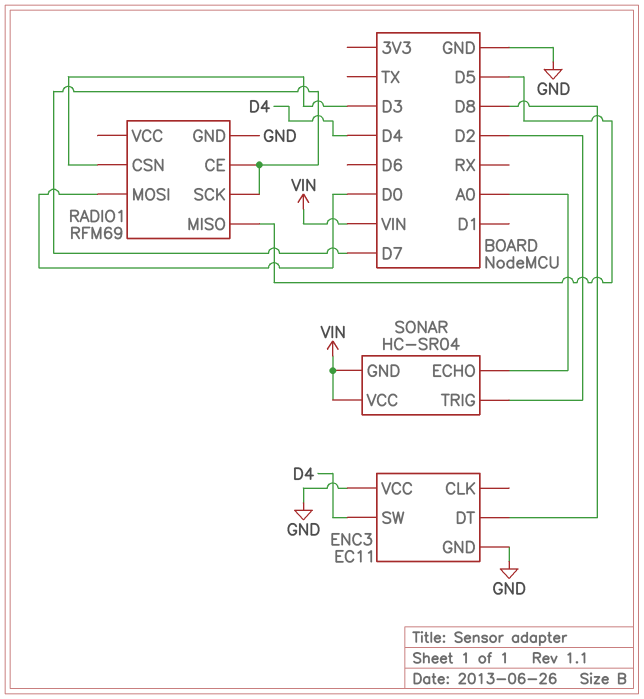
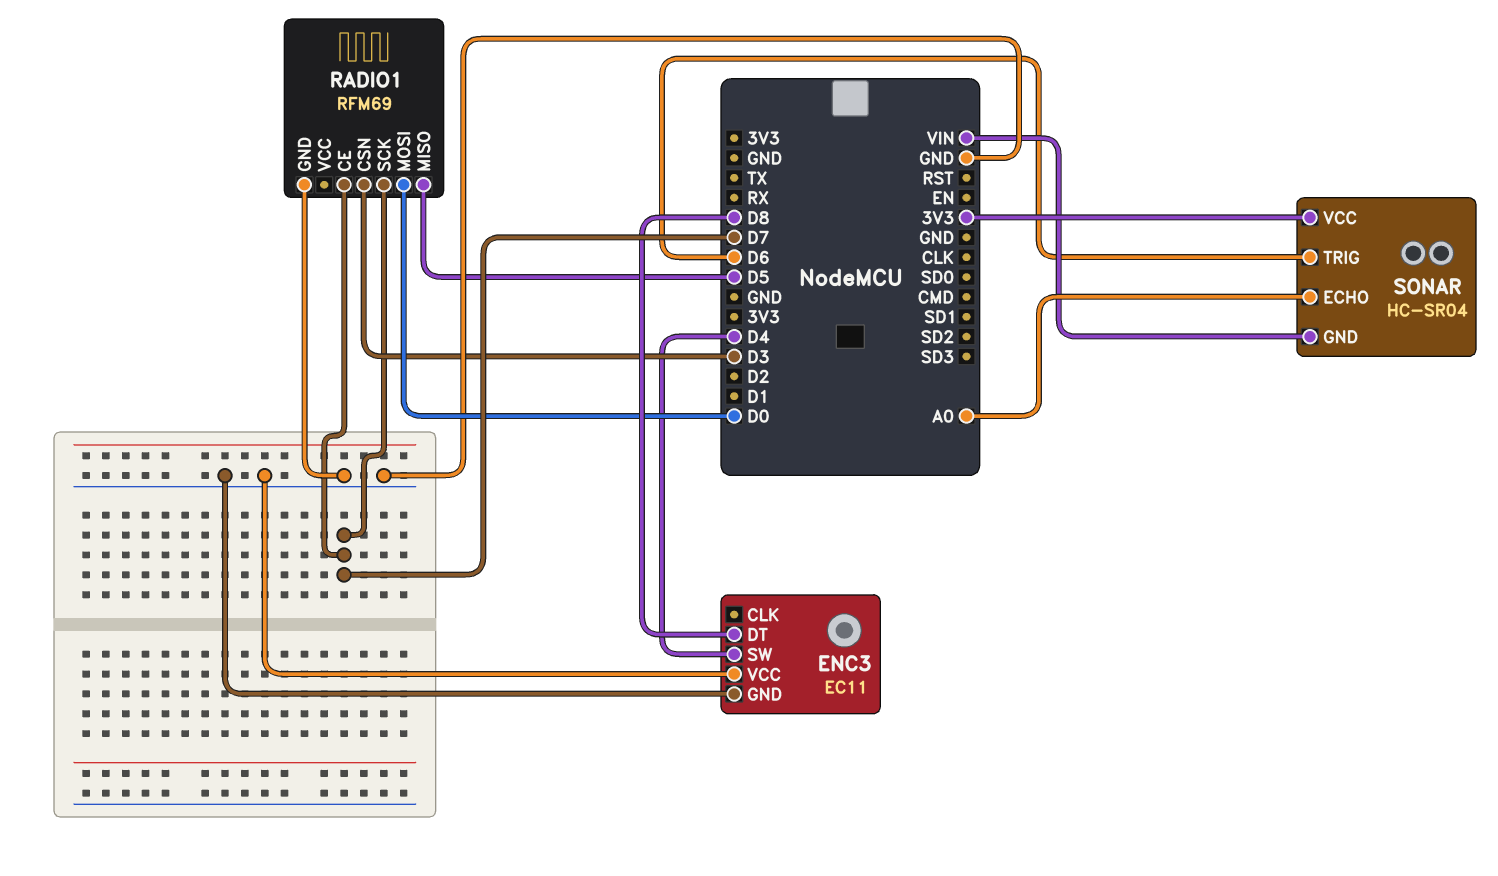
SONAR pin TRIG: D2 -> D6
SONAR pin VCC: VIN -> 3V3

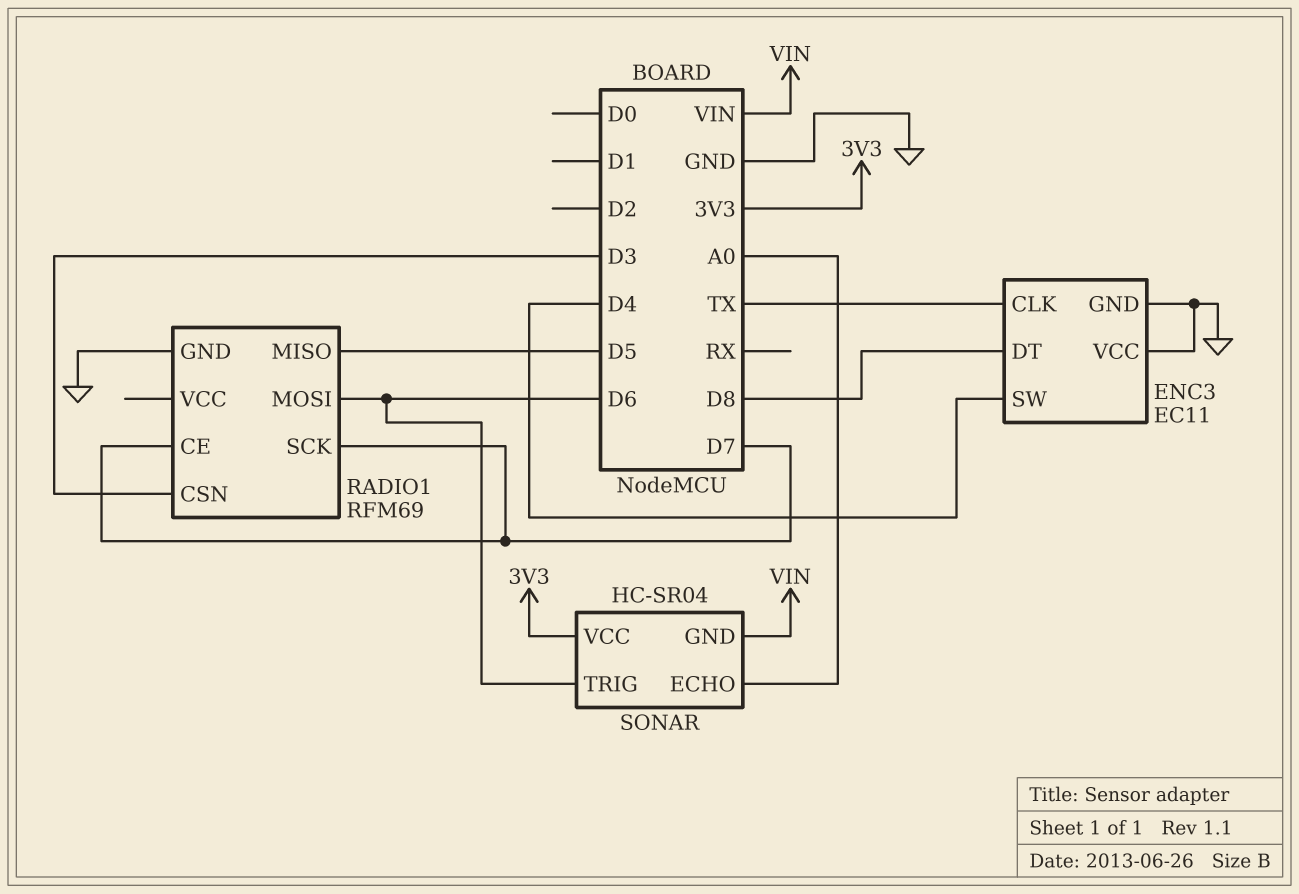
ENC3 pin CLK: none -> TX
RADIO1 pin MOSI: D0 -> D6

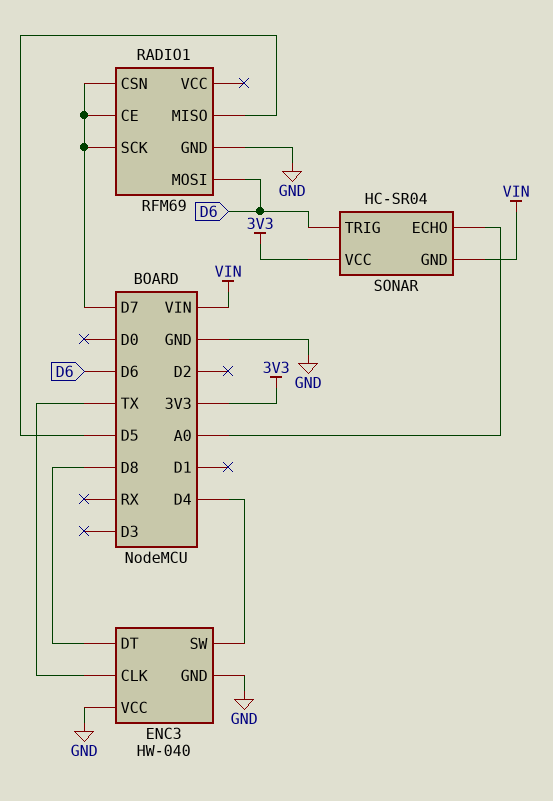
ENC3: EC11 -> HW-040
RADIO1 pin CSN: D3 -> D7

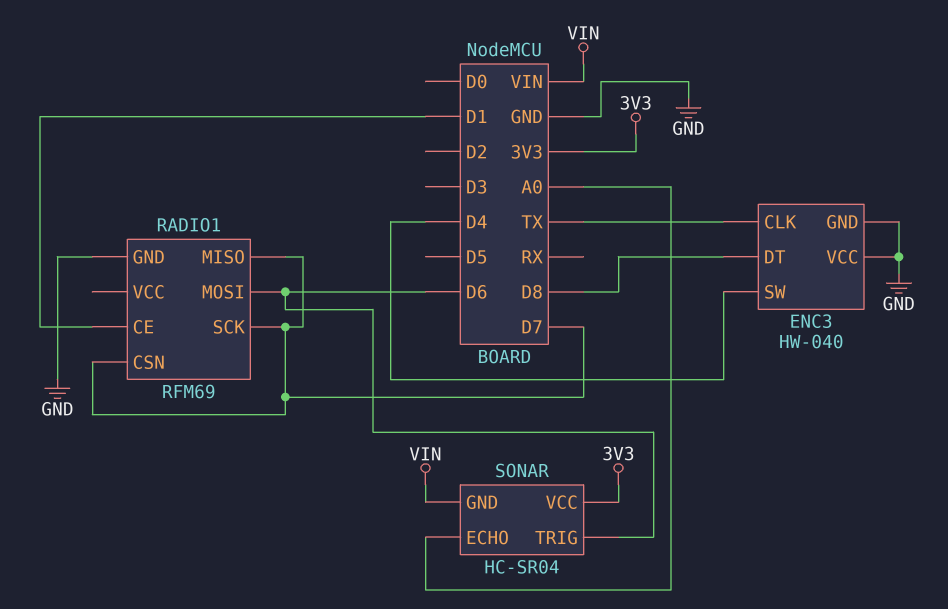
RADIO1 pin CE: D7 -> D1
RADIO1 pin MISO: D5 -> D7

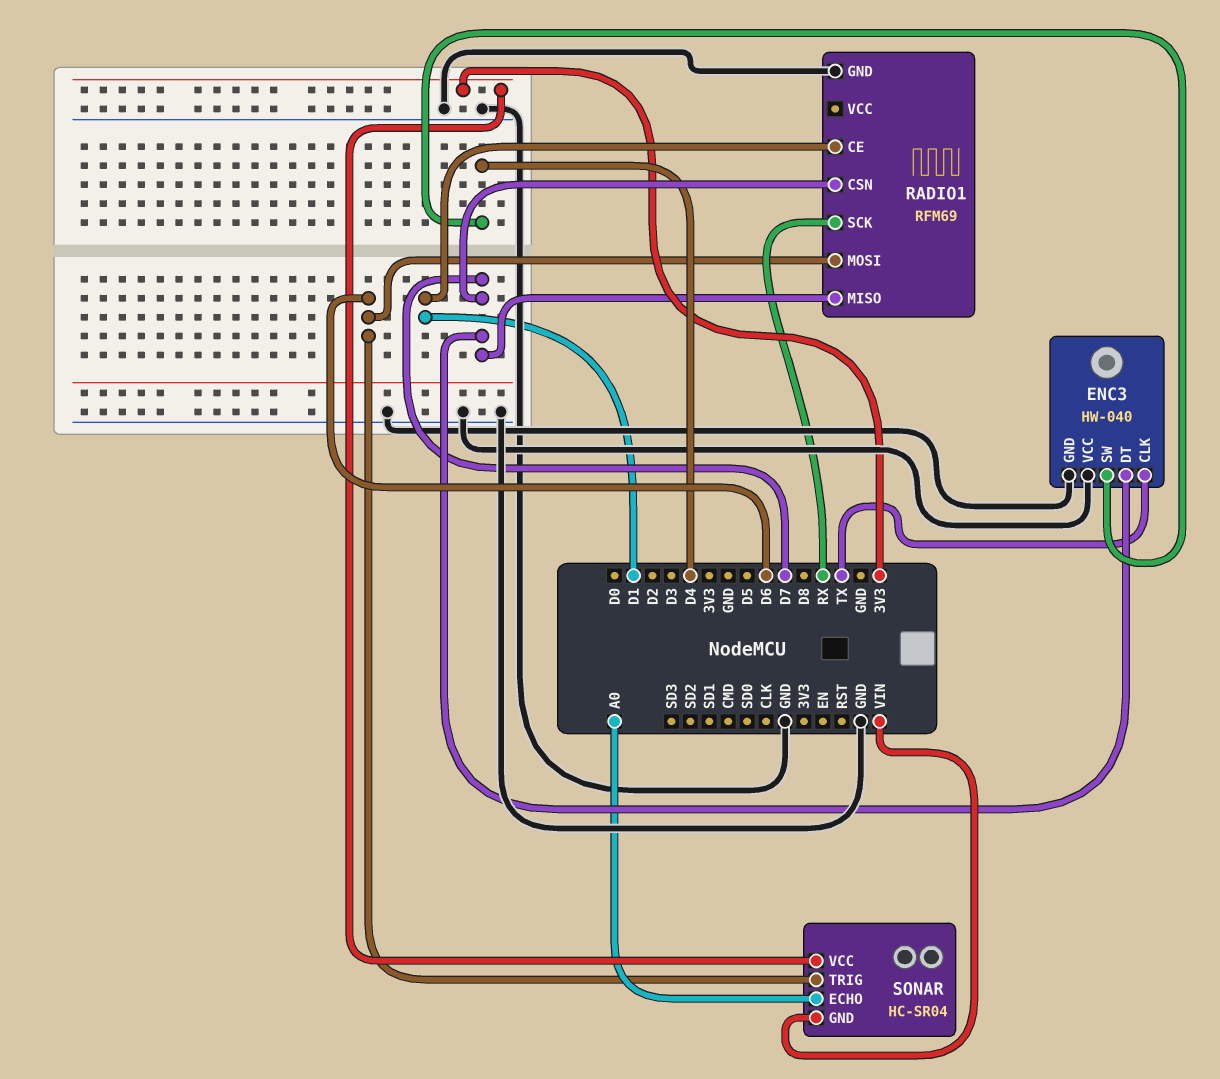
ENC3 pin DT: D8 -> D7
RADIO1 pin SCK: D7 -> RX

